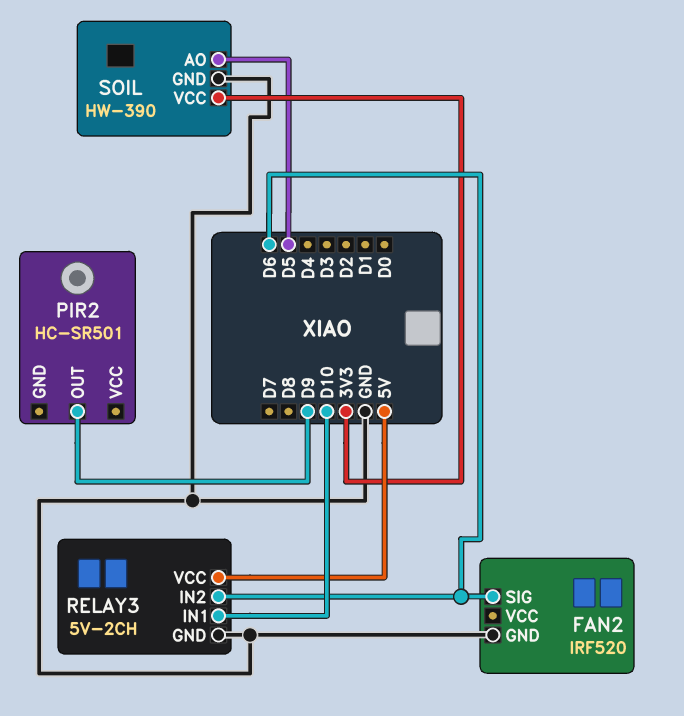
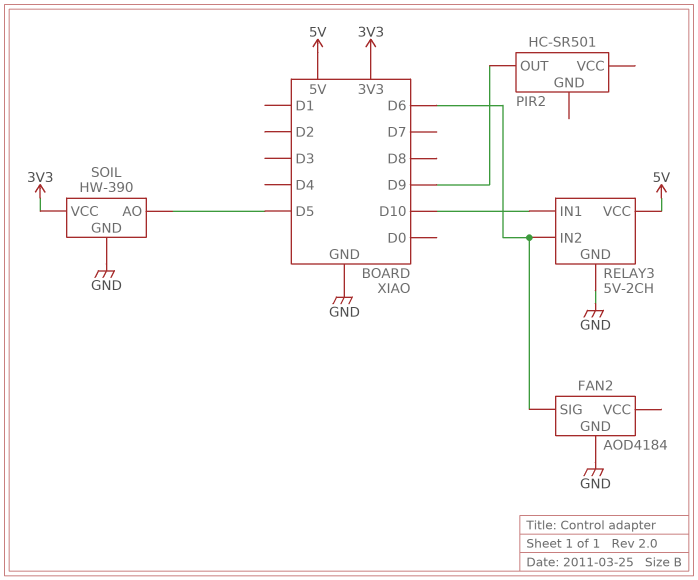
FAN2: IRF520 -> AOD4184

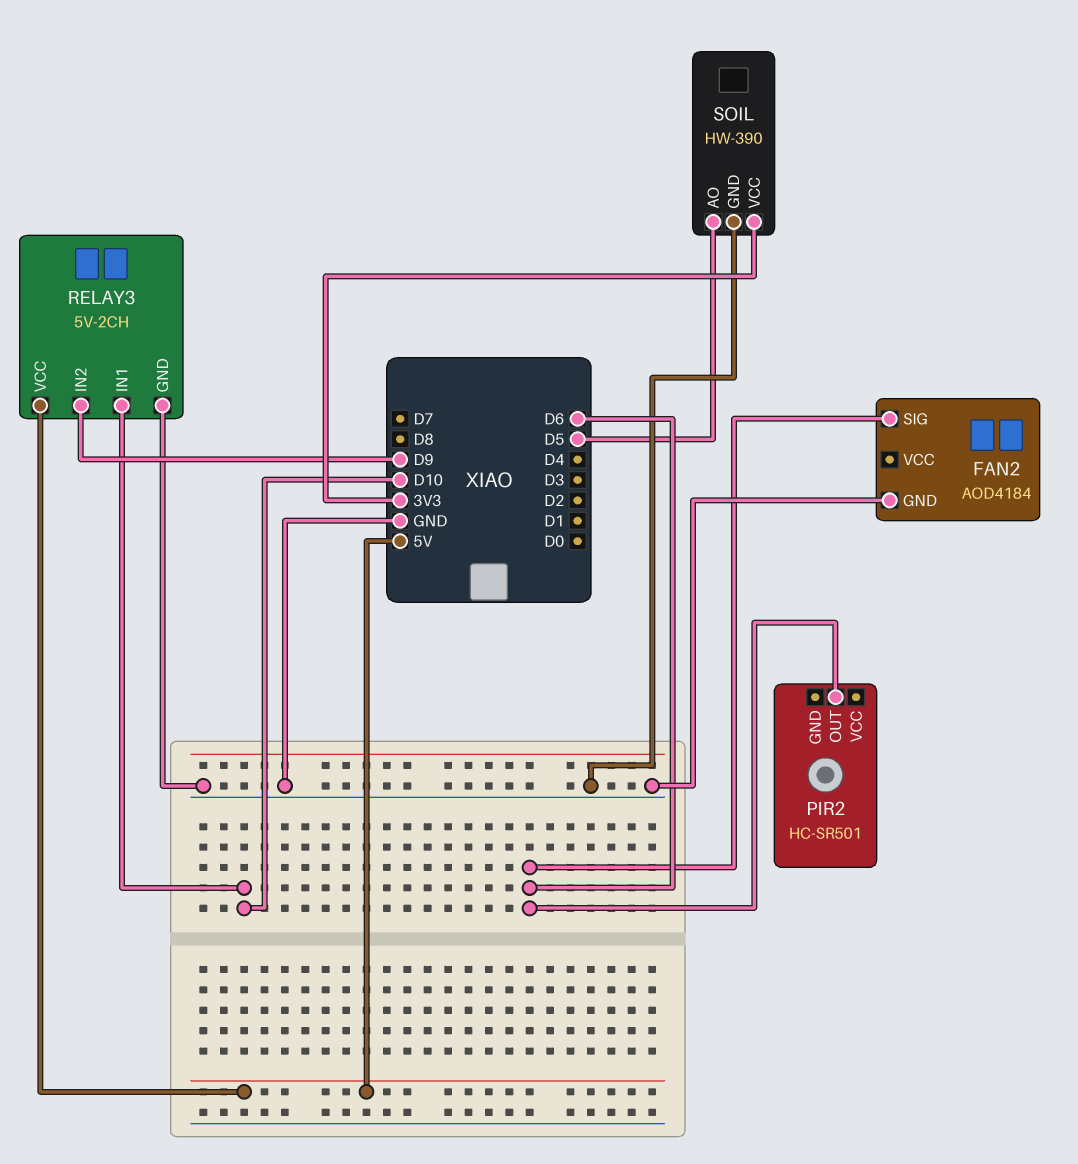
PIR2 pin OUT: D9 -> D6
RELAY3 pin IN2: D6 -> D9

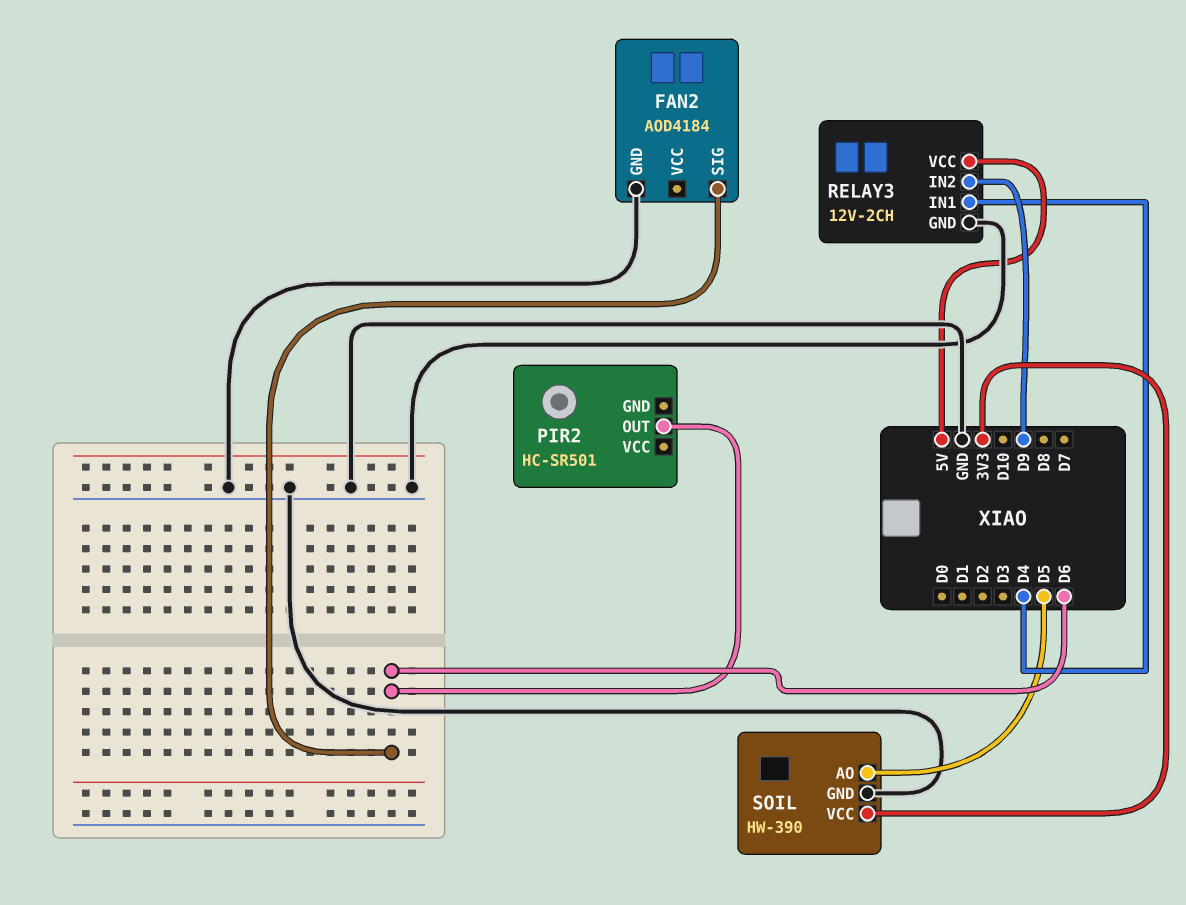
RELAY3: 5V-2CH -> 12V-2CH
RELAY3 pin IN1: D10 -> D4

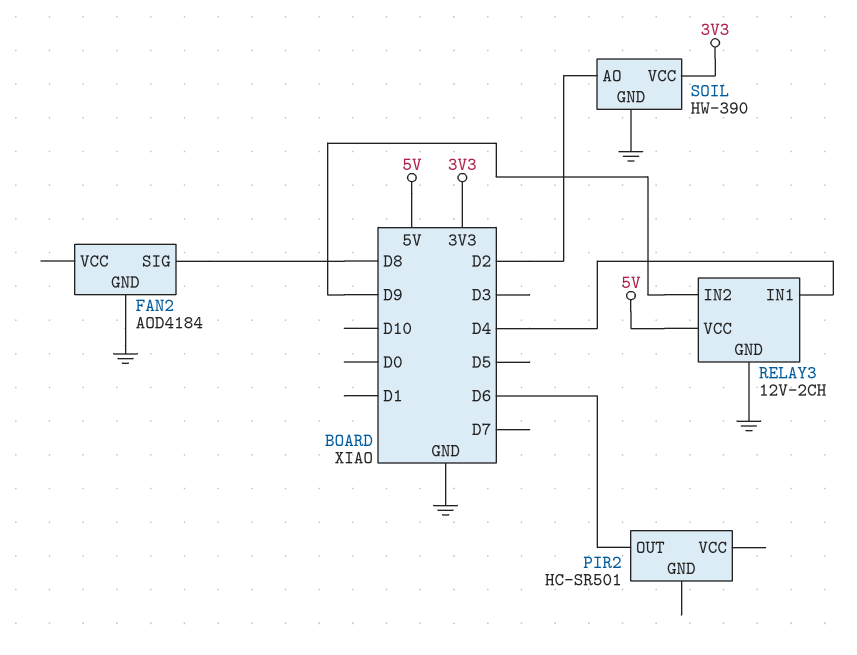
FAN2 pin SIG: D6 -> D8
SOIL pin AO: D5 -> D2

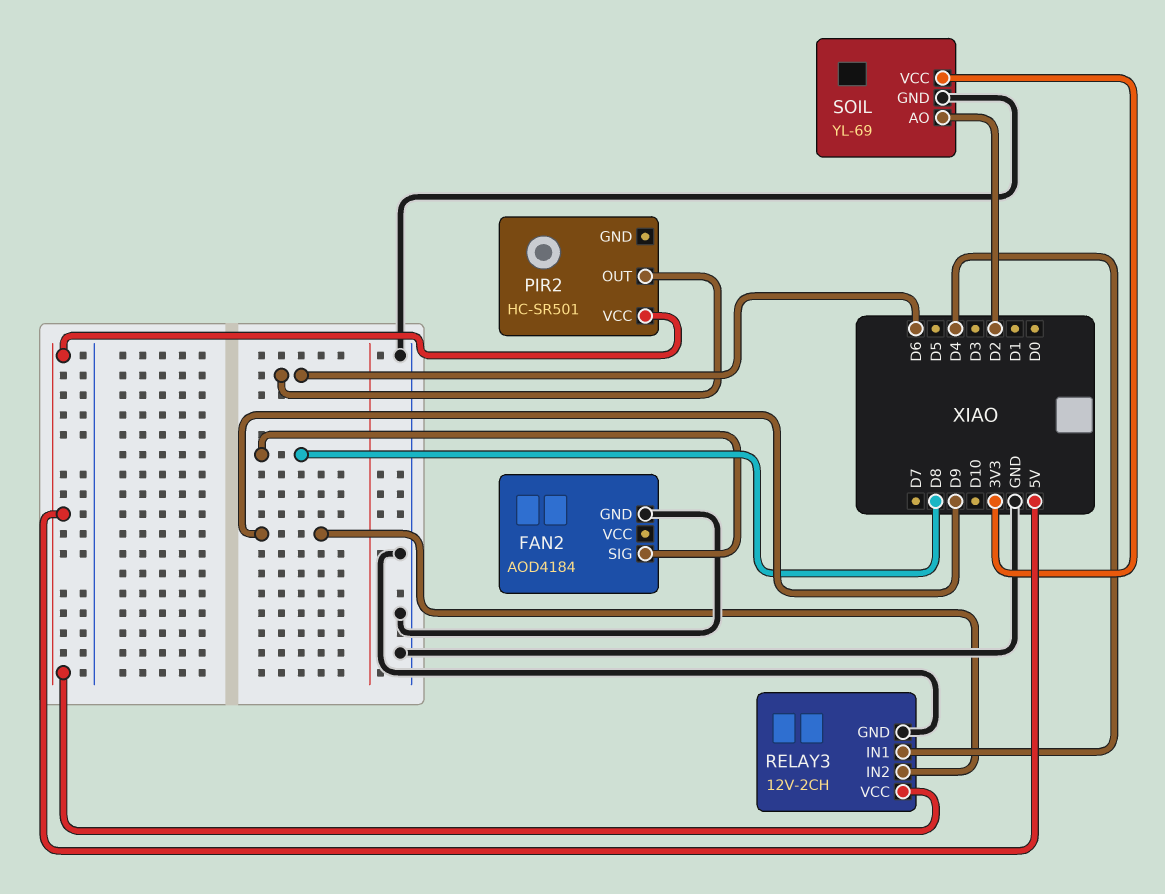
PIR2 pin VCC: none -> 5V
SOIL: HW-390 -> YL-69

